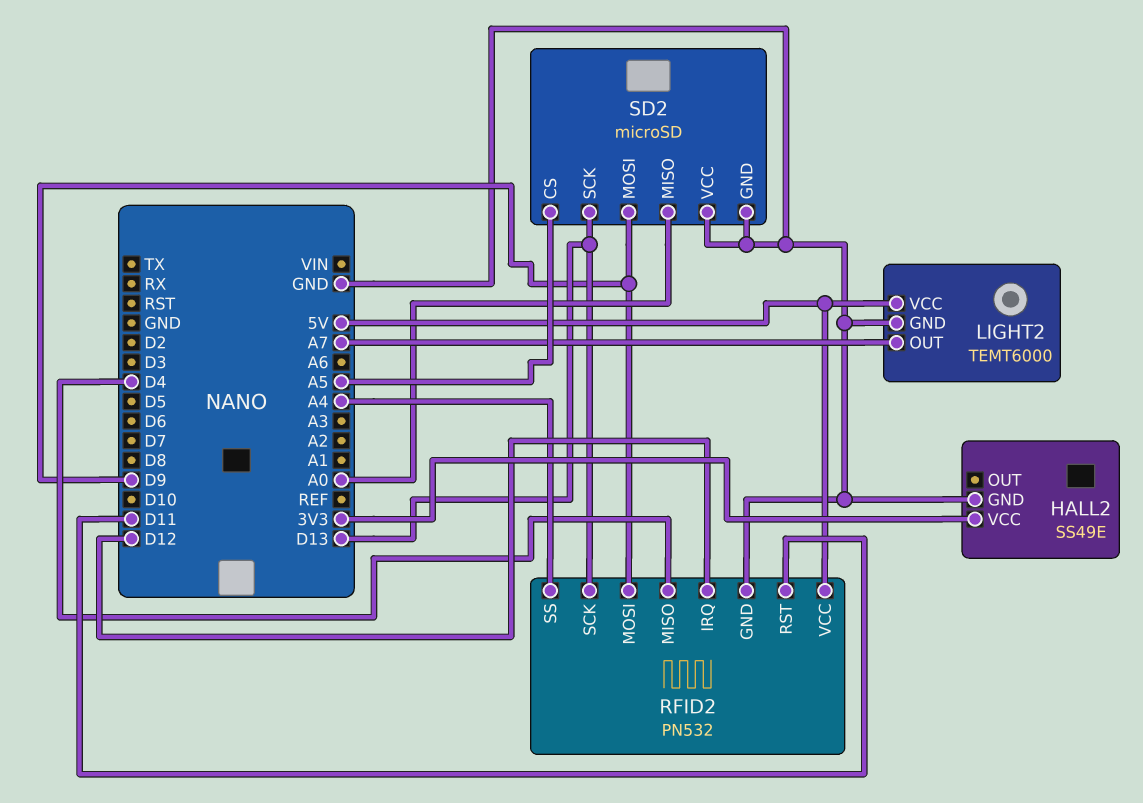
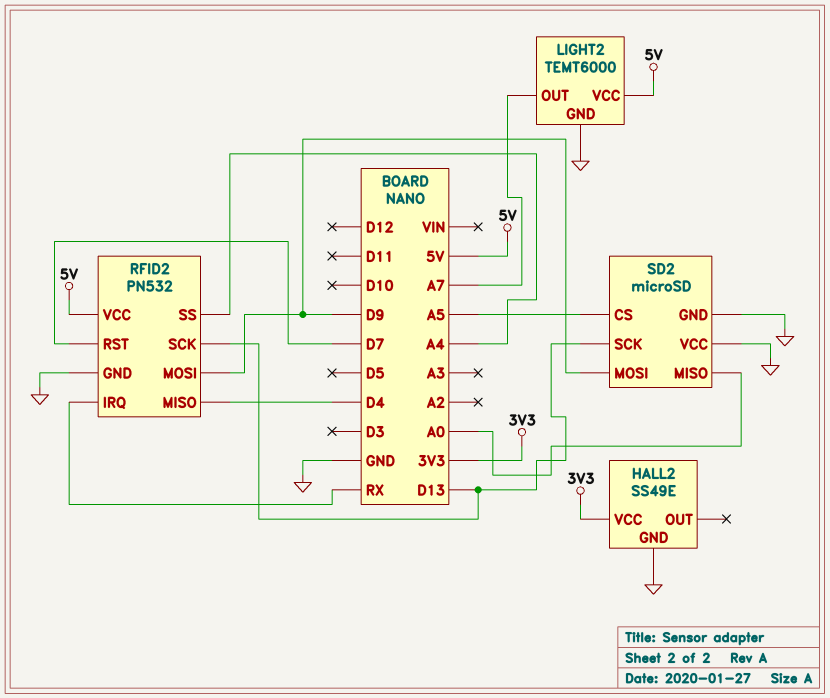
RFID2 pin IRQ: D12 -> RX
RFID2 pin RST: D11 -> D7

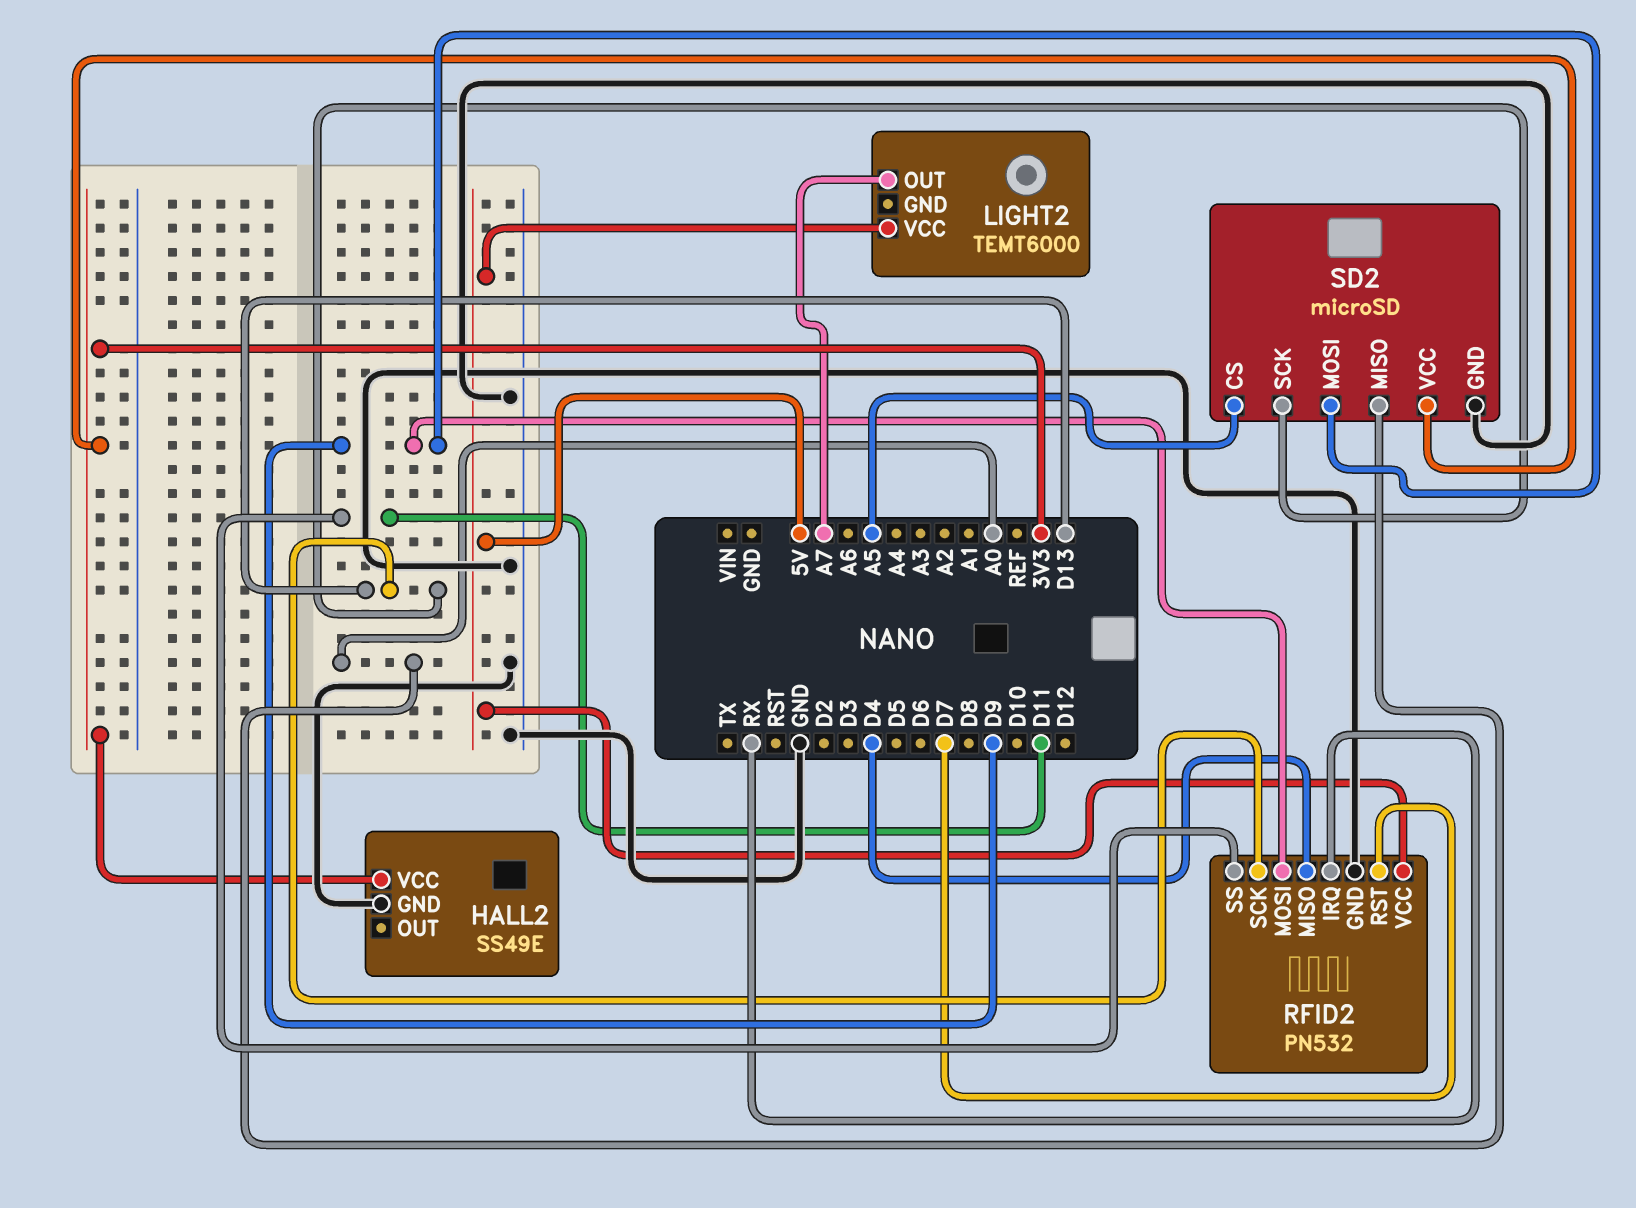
LIGHT2 pin GND: GND -> none
RFID2 pin SS: A4 -> D11
SD2 pin VCC: GND -> 3V3

